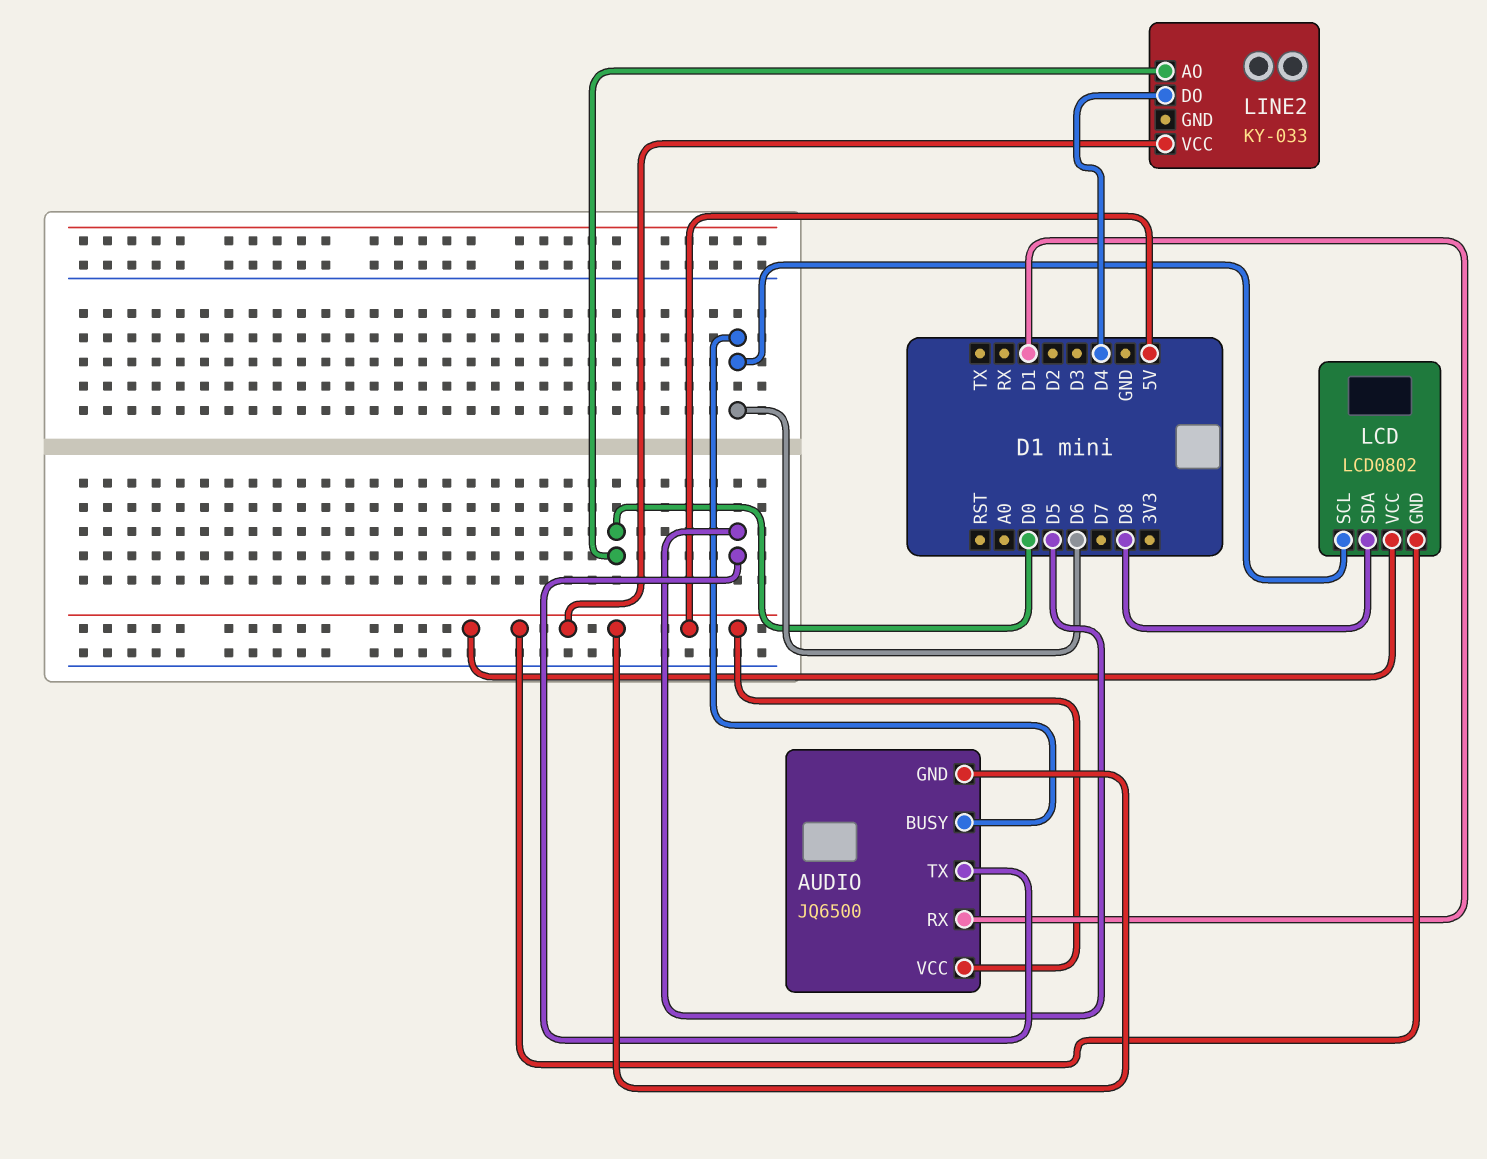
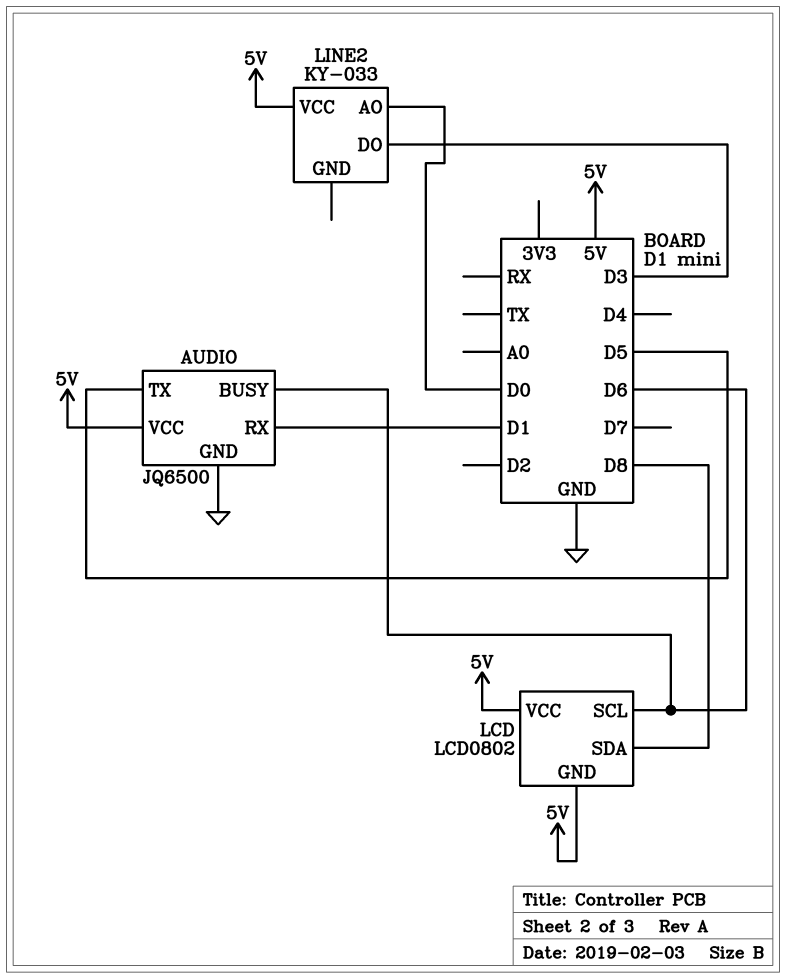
AUDIO pin GND: 5V -> GND
LINE2 pin DO: D4 -> D3

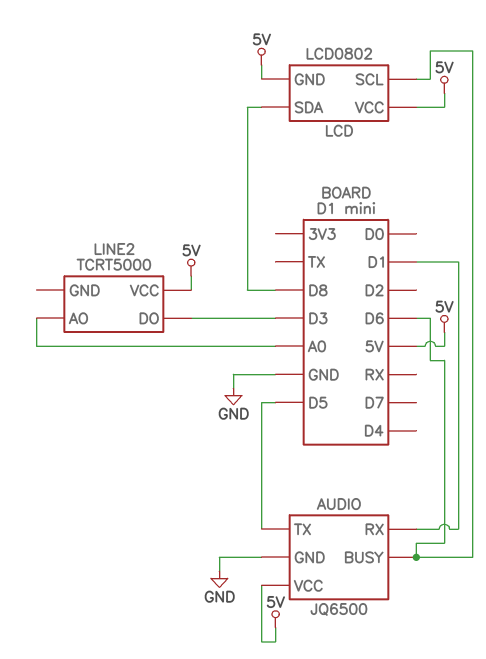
LINE2: KY-033 -> TCRT5000
LINE2 pin AO: D0 -> A0

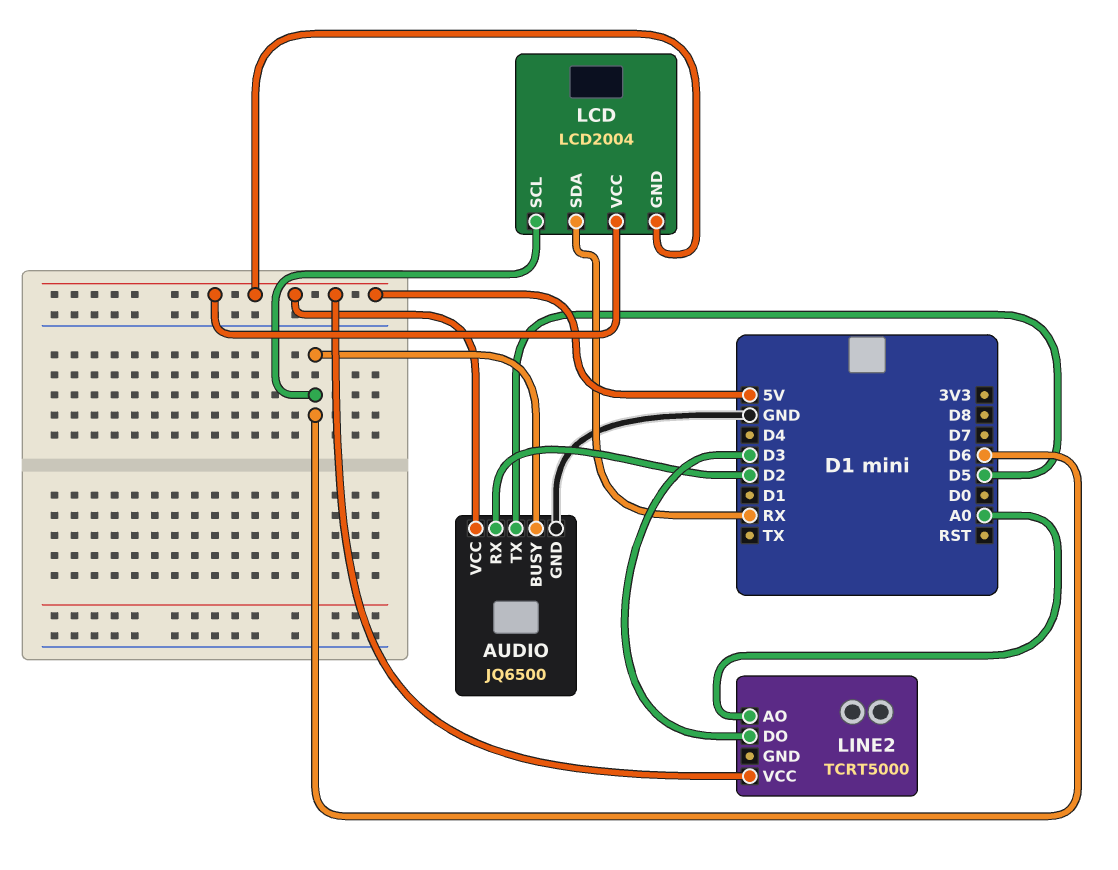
AUDIO pin RX: D1 -> D2
LCD: LCD0802 -> LCD2004
LCD pin SDA: D8 -> RX

